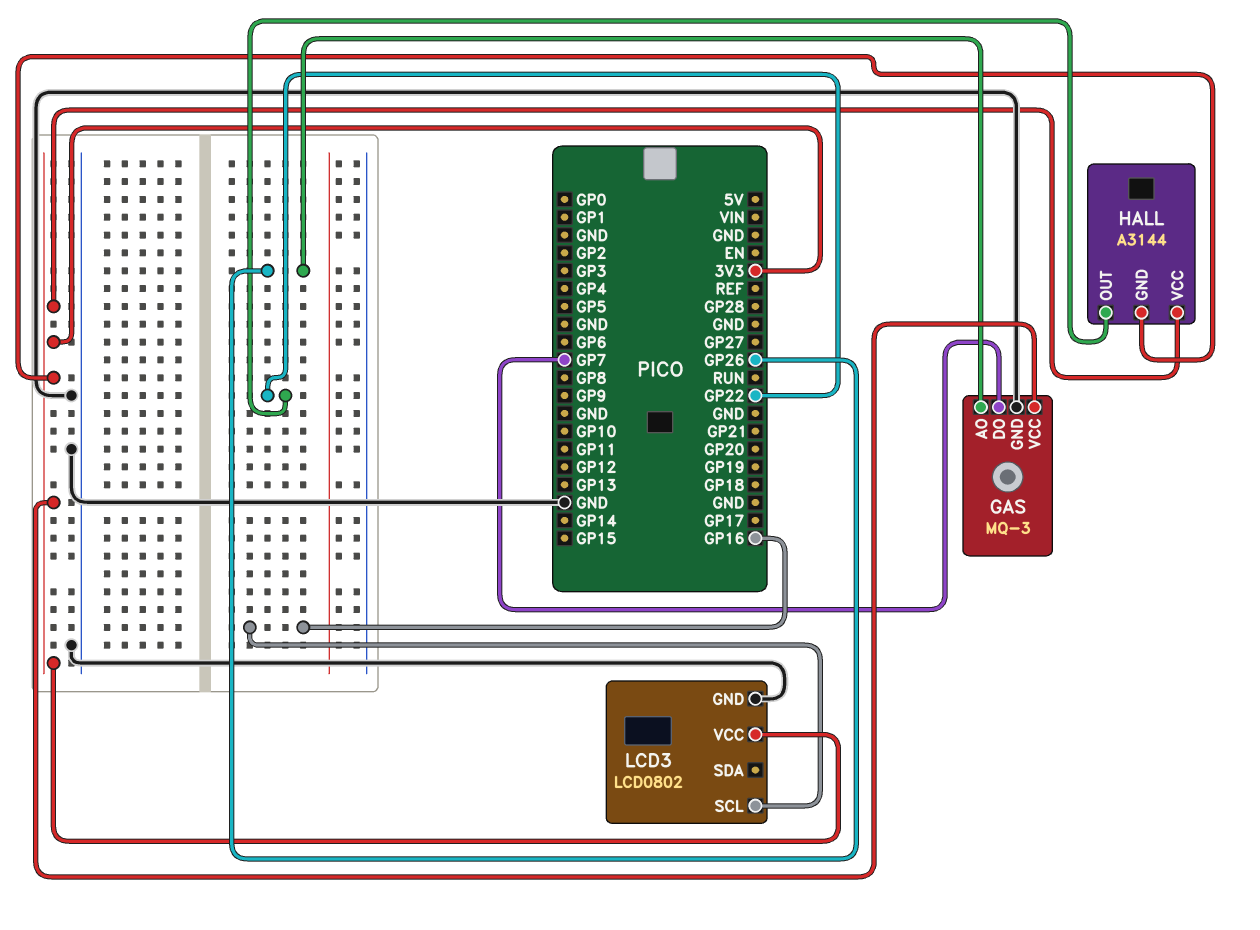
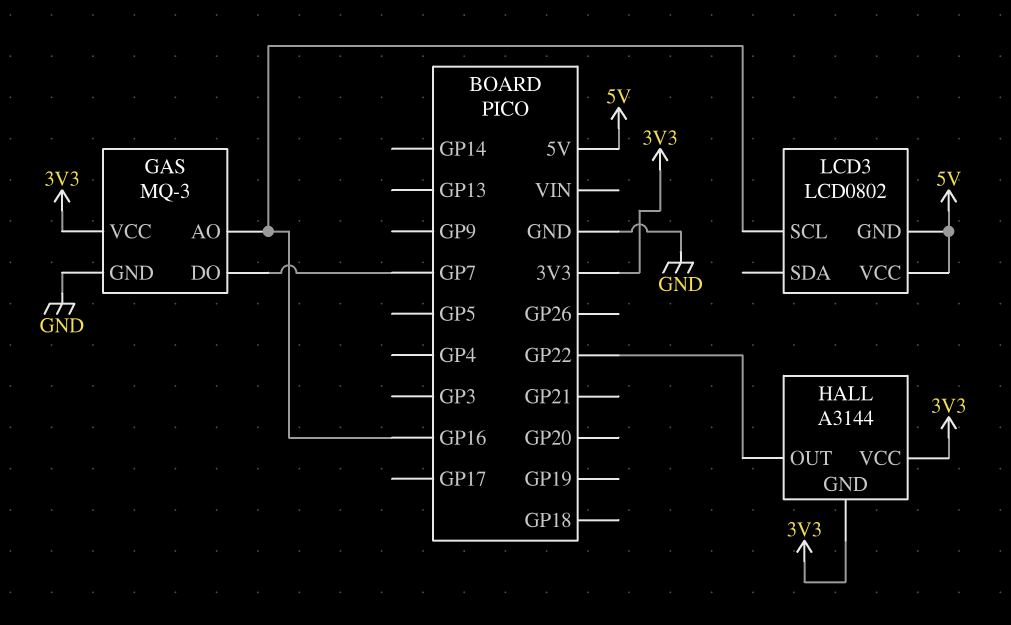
GAS pin AO: GP26 -> GP16
LCD3 pin GND: GND -> 5V
LCD3 pin VCC: 3V3 -> 5V

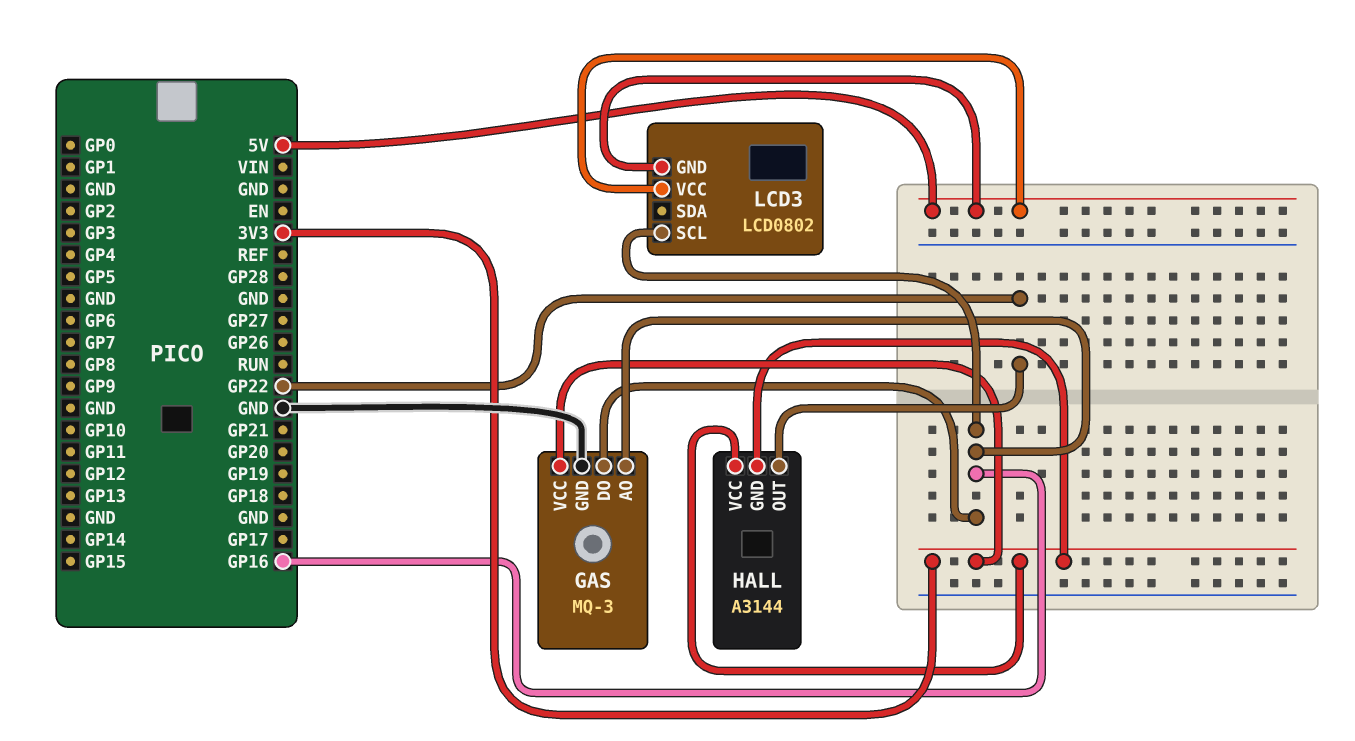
GAS pin DO: GP7 -> GP16

